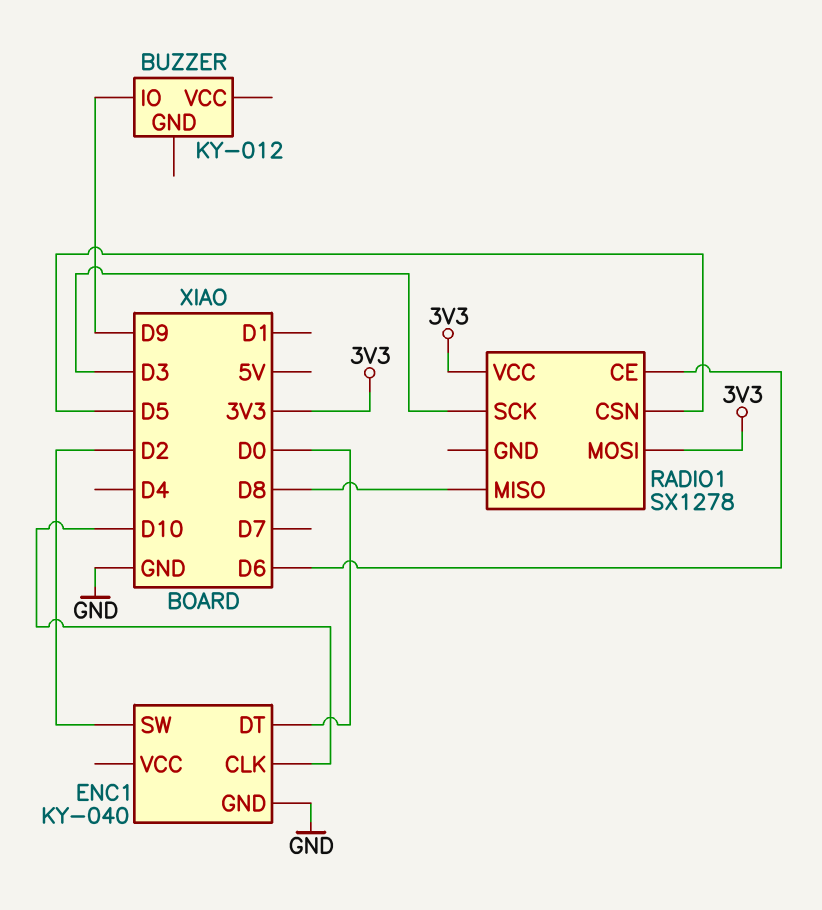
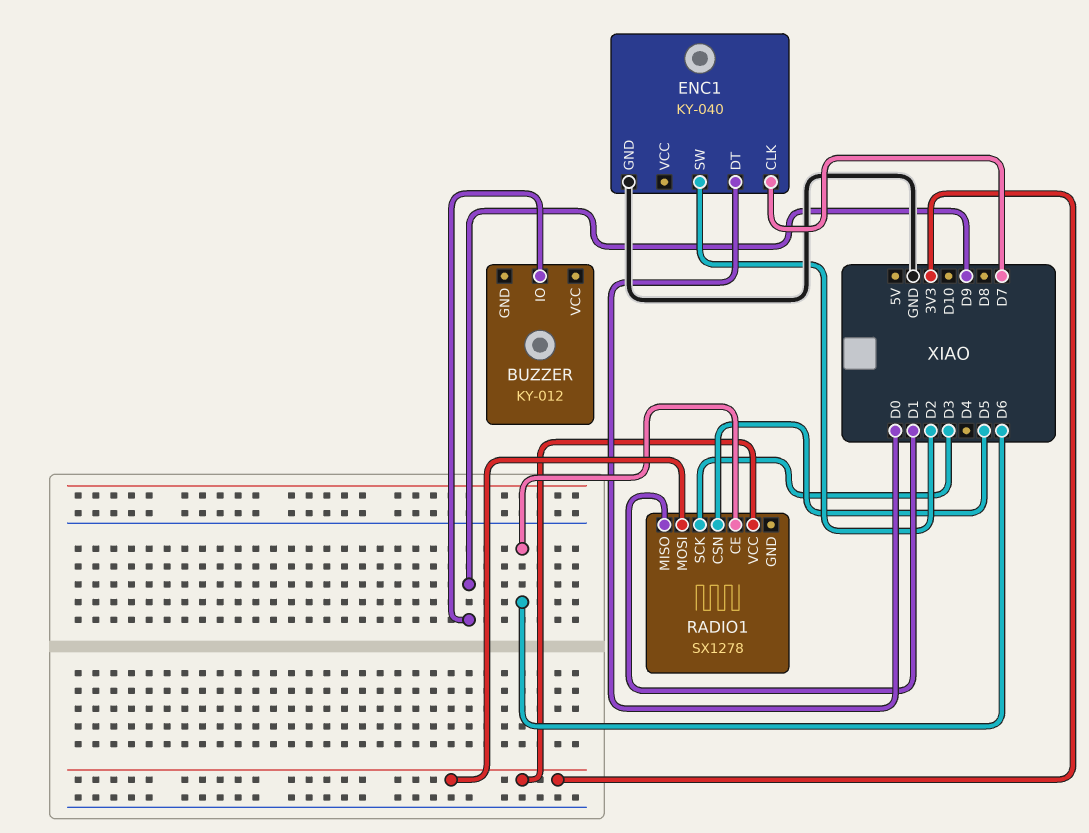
ENC1 pin CLK: D10 -> D7
RADIO1 pin MISO: D8 -> D1

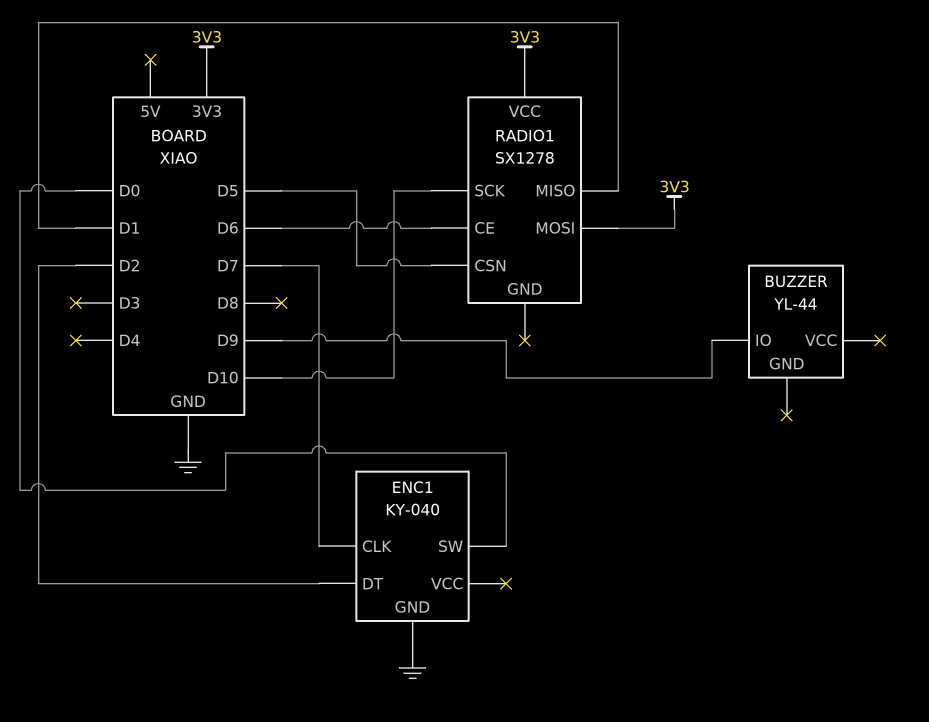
BUZZER: KY-012 -> YL-44
ENC1 pin DT: D0 -> D2
ENC1 pin SW: D2 -> D0
RADIO1 pin SCK: D3 -> D10

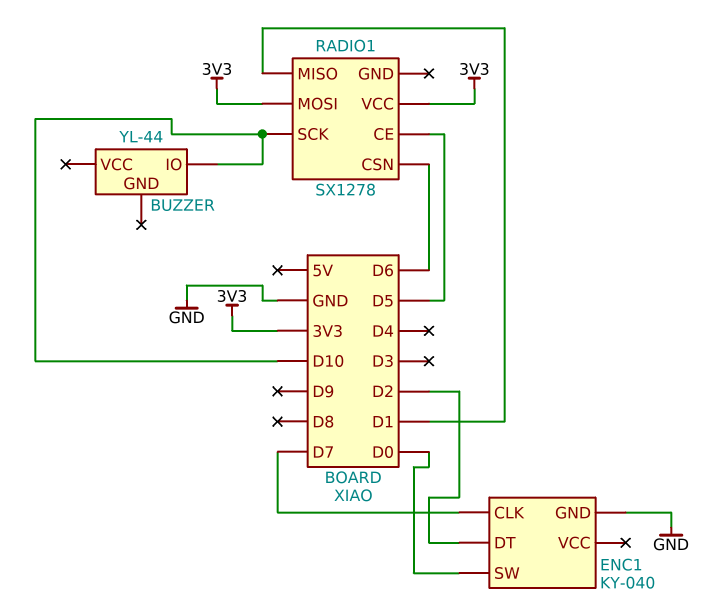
BUZZER pin IO: D9 -> D10
RADIO1 pin CE: D6 -> D5
RADIO1 pin CSN: D5 -> D6

